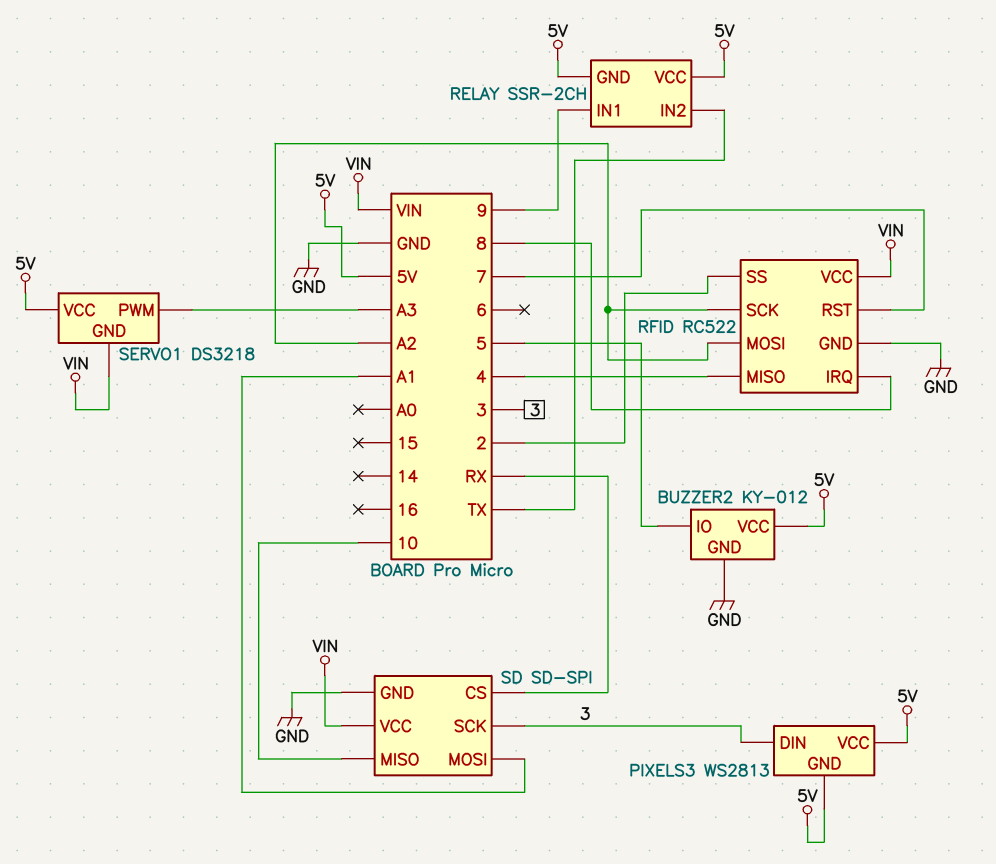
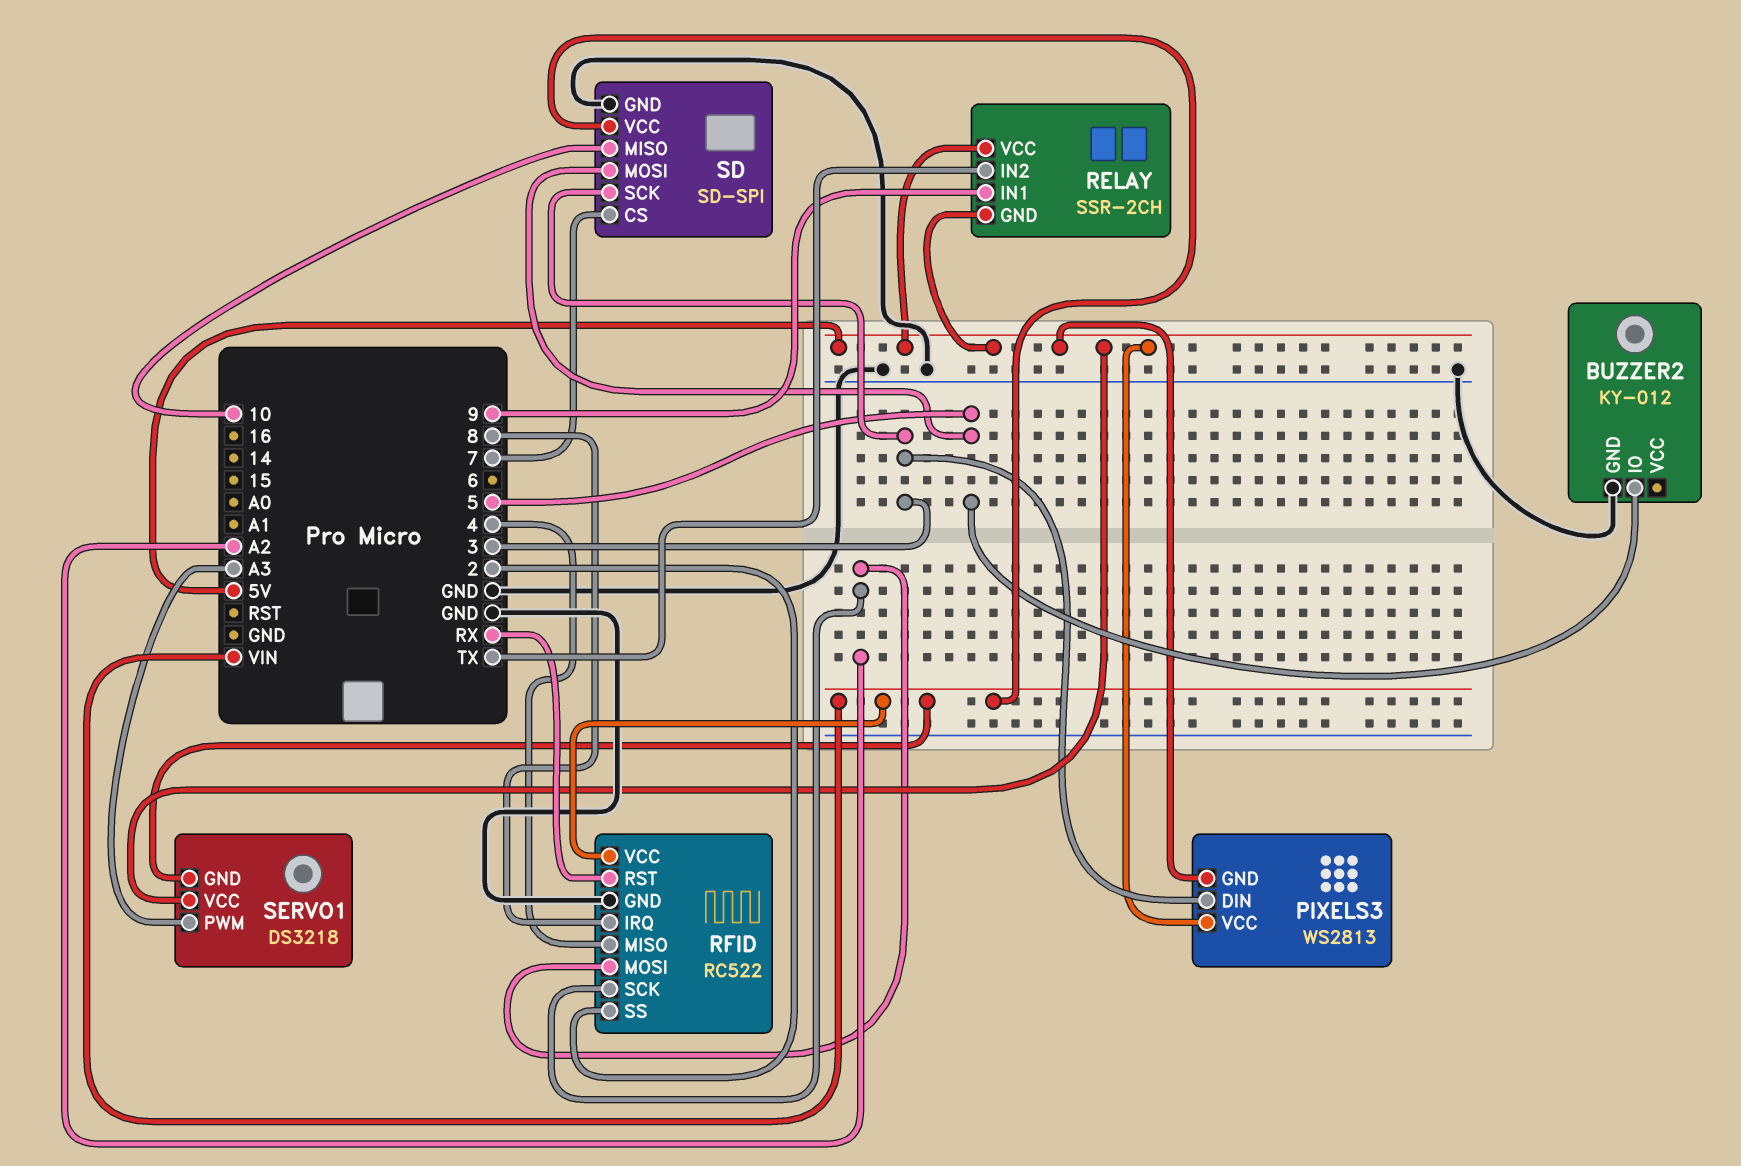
BUZZER2 pin VCC: 5V -> none
RFID pin RST: 7 -> RX
SD pin CS: RX -> 7
SD pin MOSI: A1 -> 5

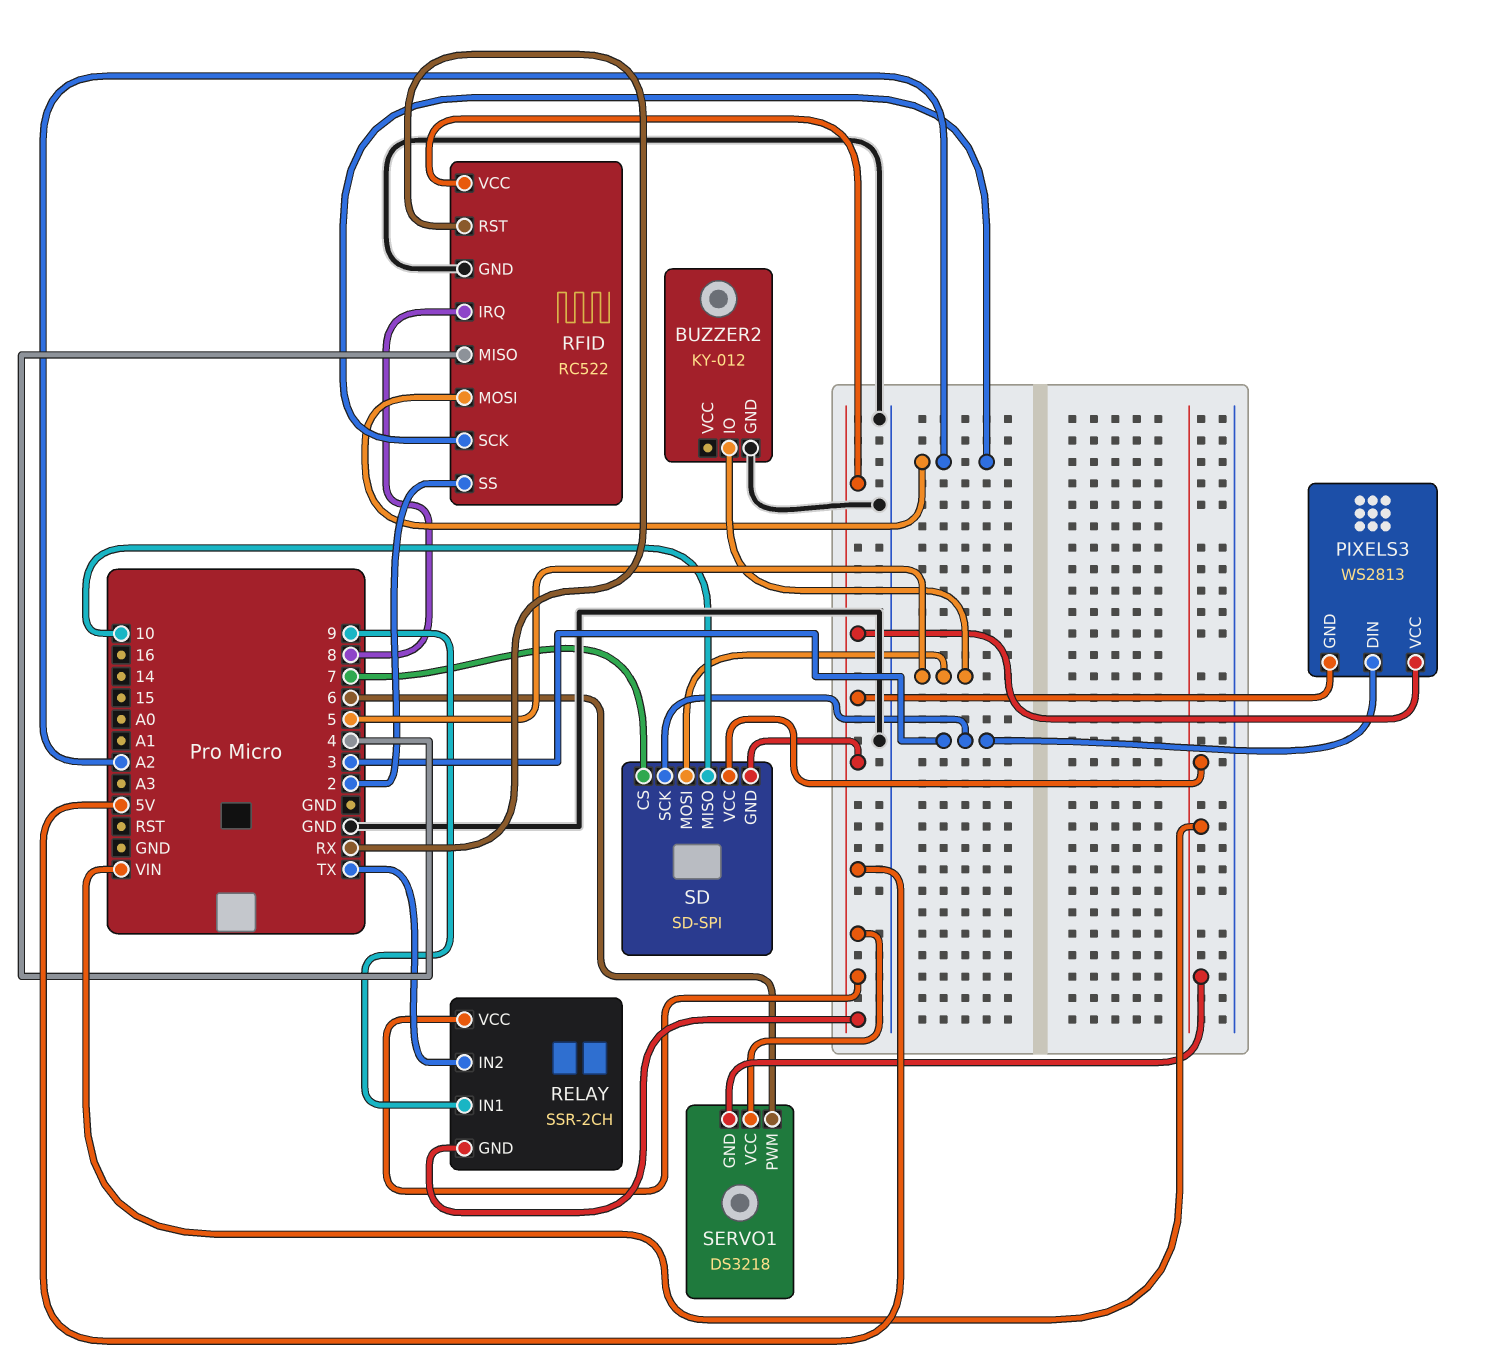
RFID pin VCC: VIN -> 5V
SD pin GND: GND -> 5V
SERVO1 pin PWM: A3 -> 6

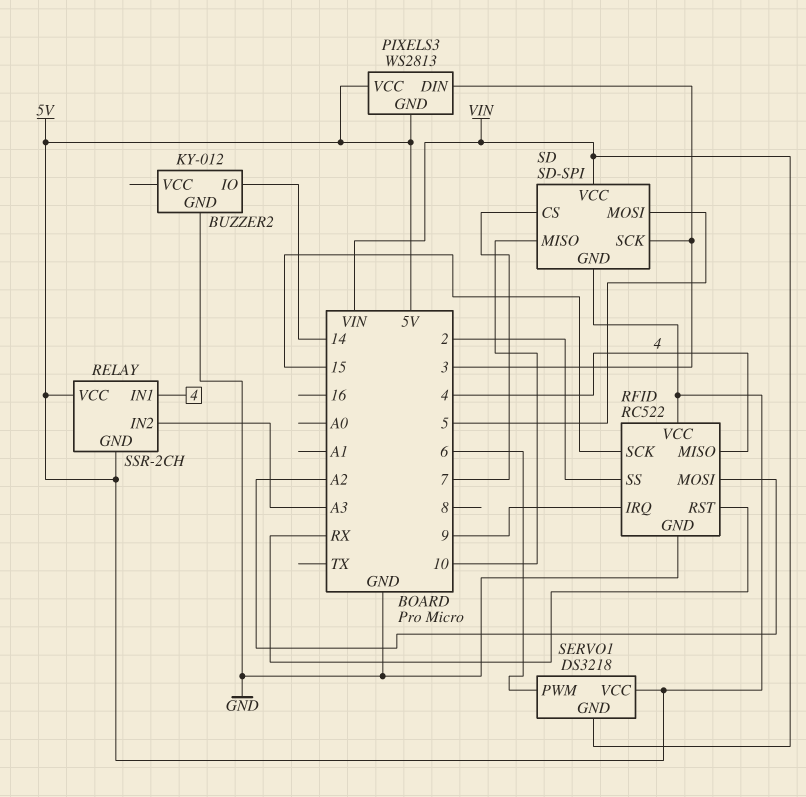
BUZZER2 pin IO: 5 -> 14
RELAY pin IN1: 9 -> 4
RELAY pin IN2: TX -> A3
RFID pin IRQ: 8 -> 9
RFID pin SCK: A2 -> 15

